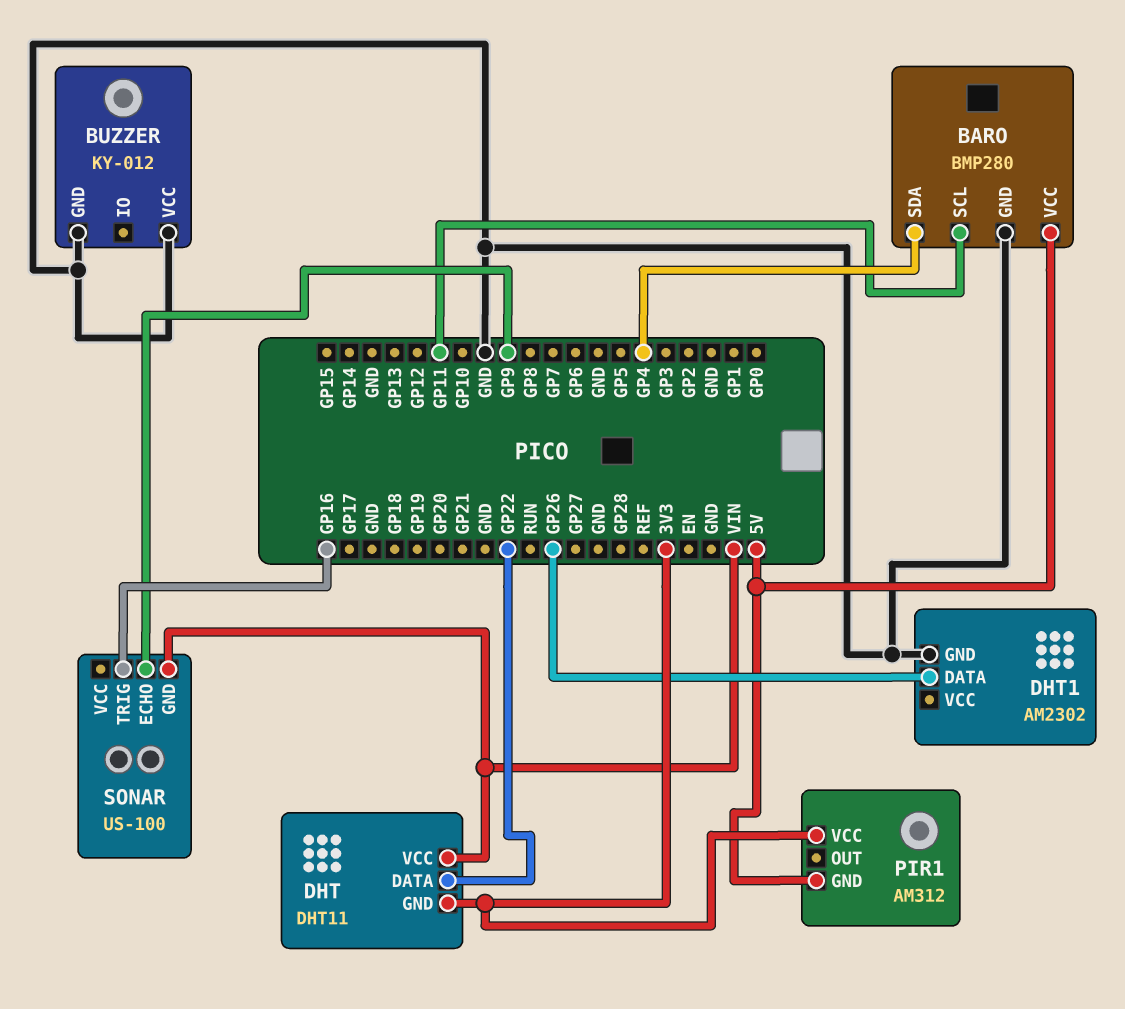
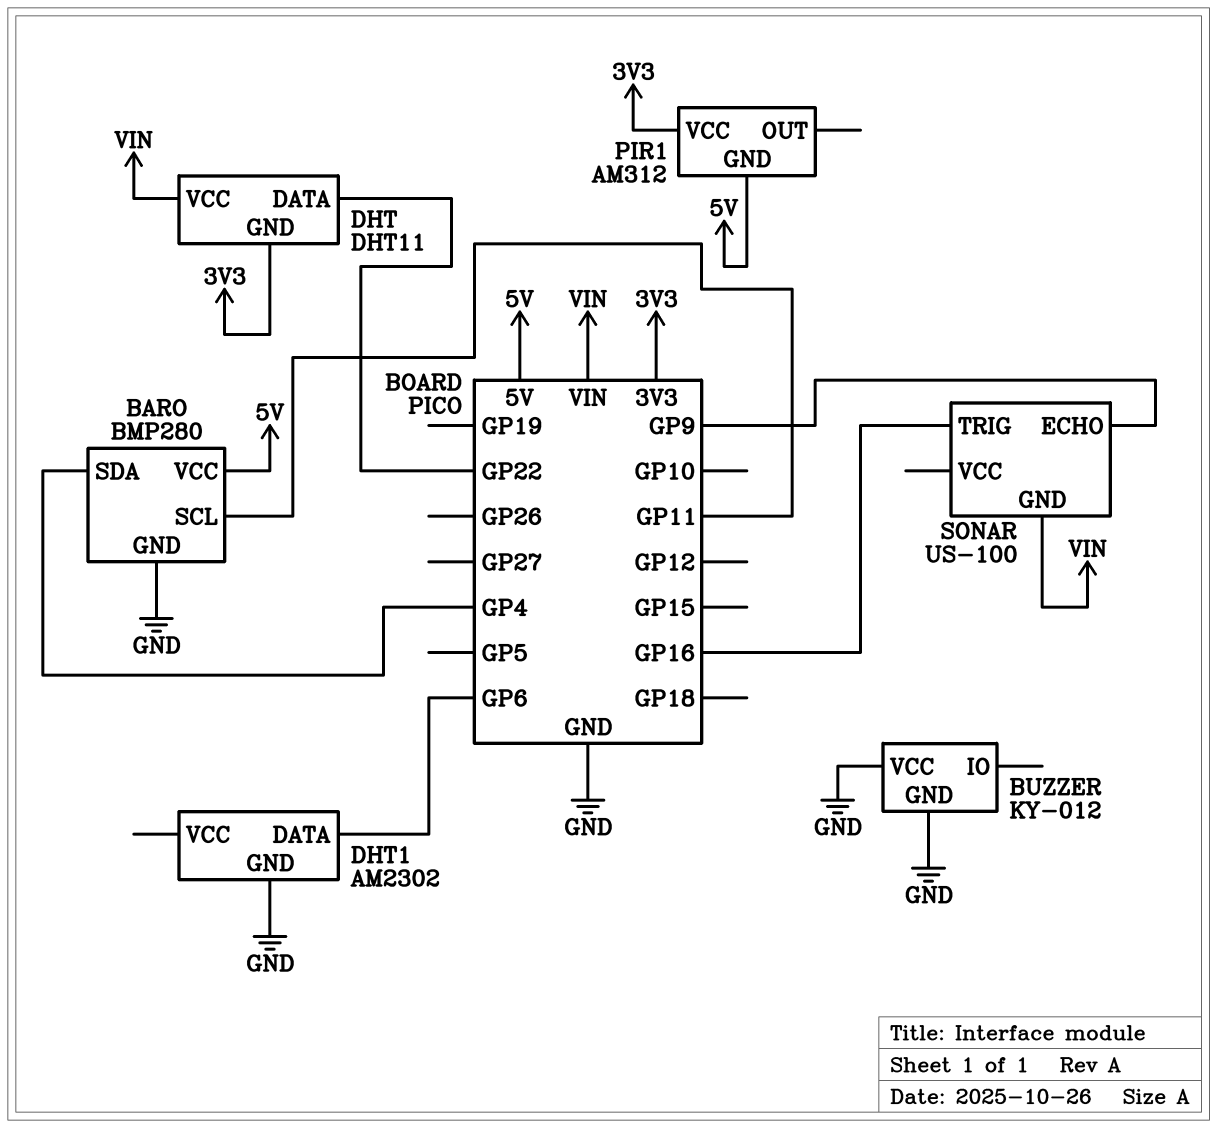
DHT1 pin DATA: GP26 -> GP6

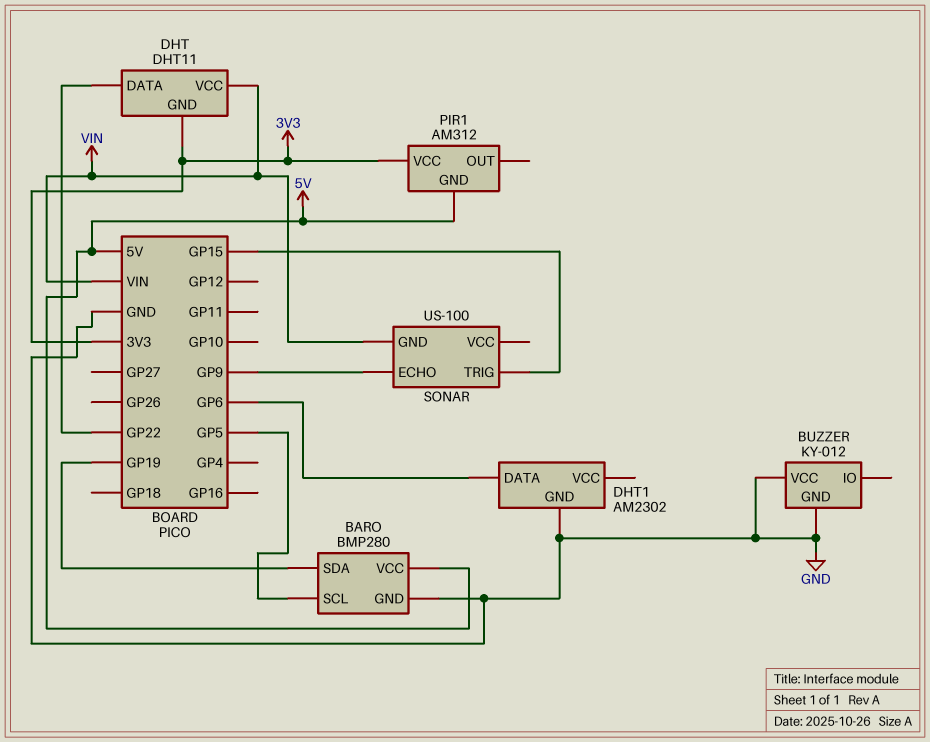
BARO pin SCL: GP11 -> GP5
BARO pin SDA: GP4 -> GP19
SONAR pin TRIG: GP16 -> GP15

